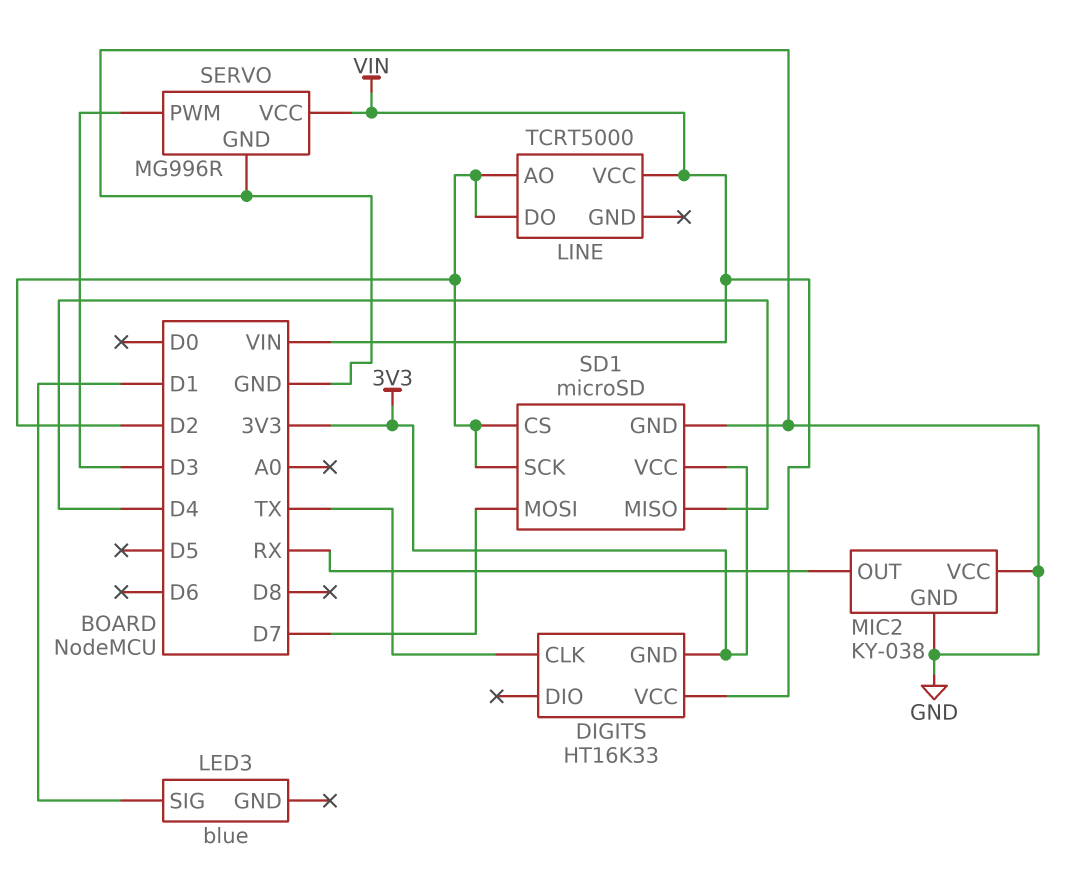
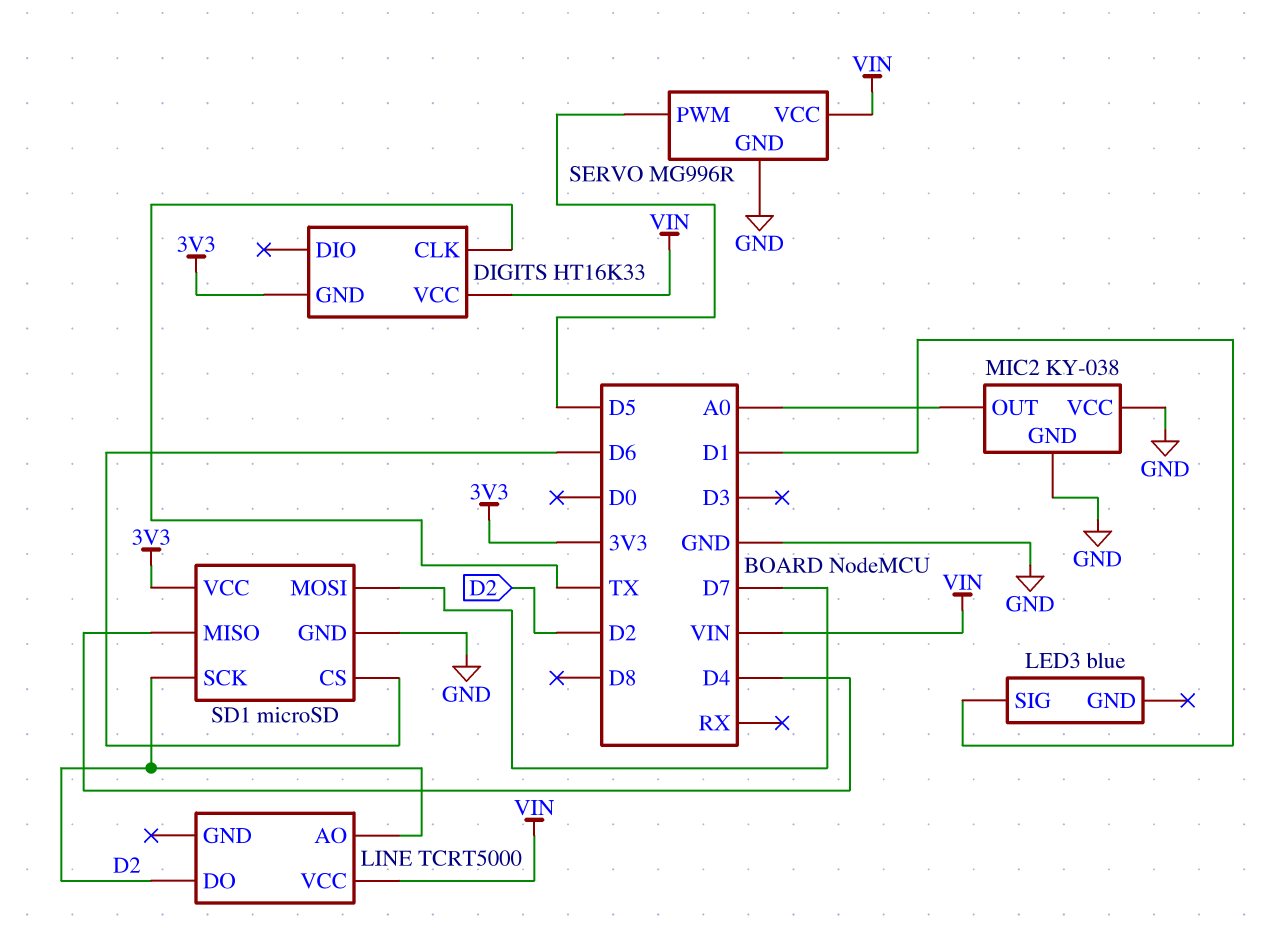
MIC2 pin OUT: RX -> A0
SD1 pin CS: D2 -> D6
SERVO pin PWM: D3 -> D5

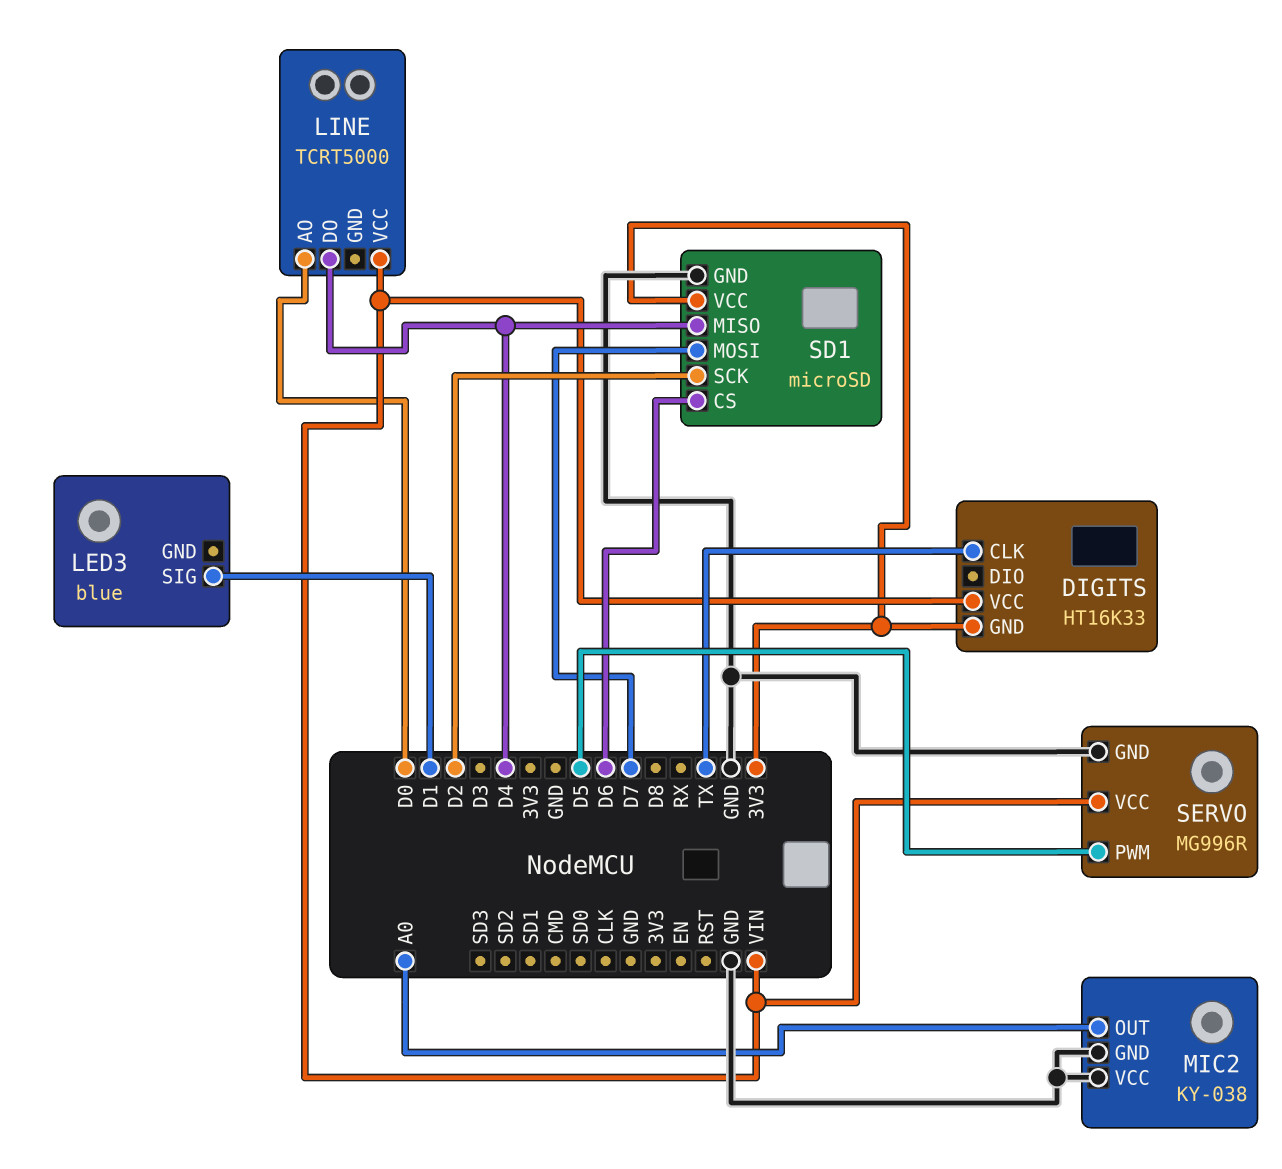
LINE pin AO: D2 -> D0
LINE pin DO: D2 -> D4

